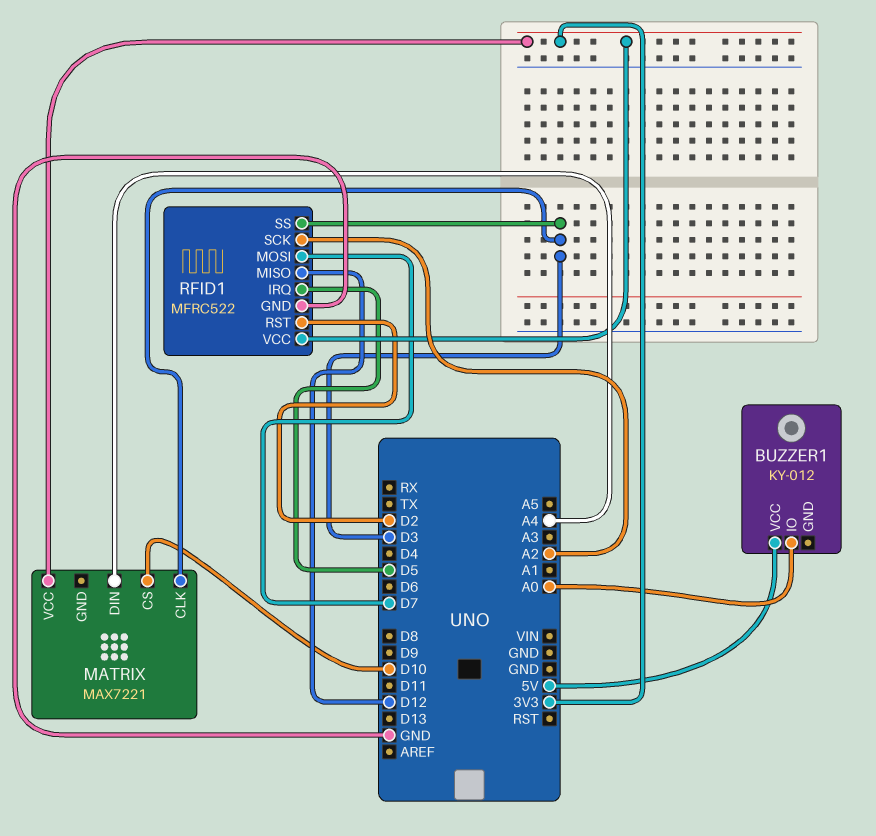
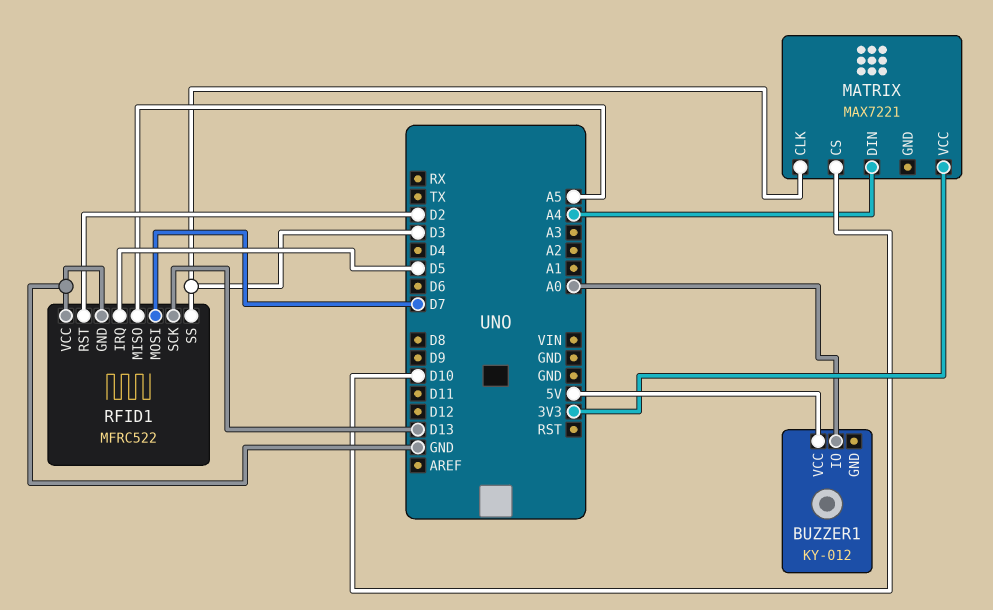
RFID1 pin MISO: D12 -> A5
RFID1 pin SCK: A2 -> D13
RFID1 pin VCC: 3V3 -> GND

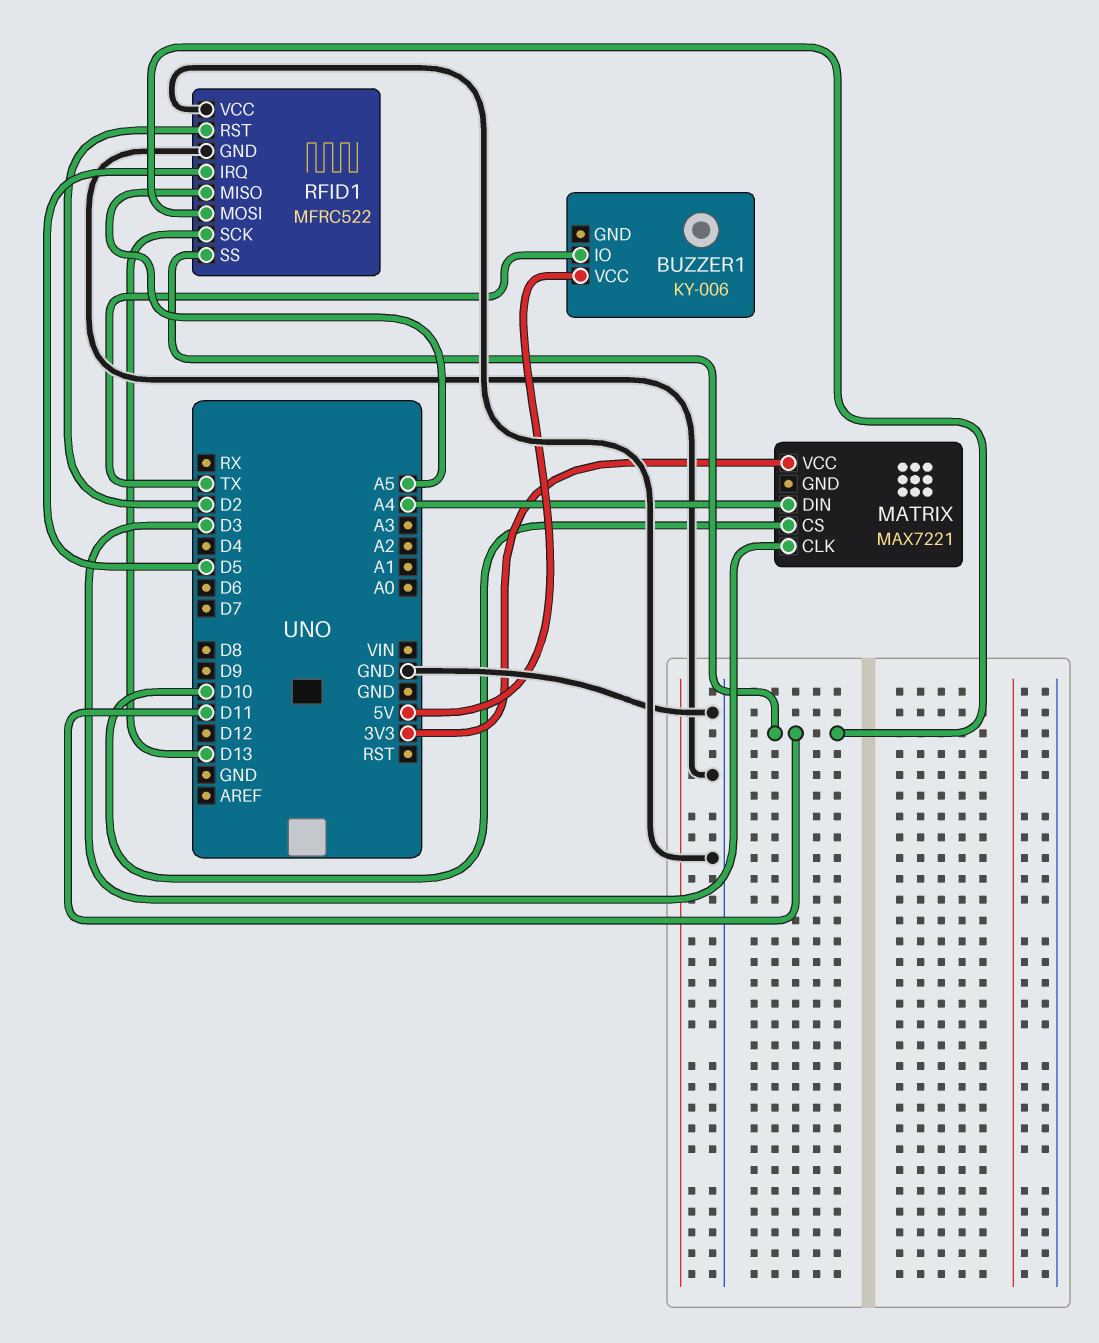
BUZZER1: KY-012 -> KY-006
BUZZER1 pin IO: A0 -> TX
RFID1 pin MOSI: D7 -> D11
RFID1 pin SS: D3 -> D11

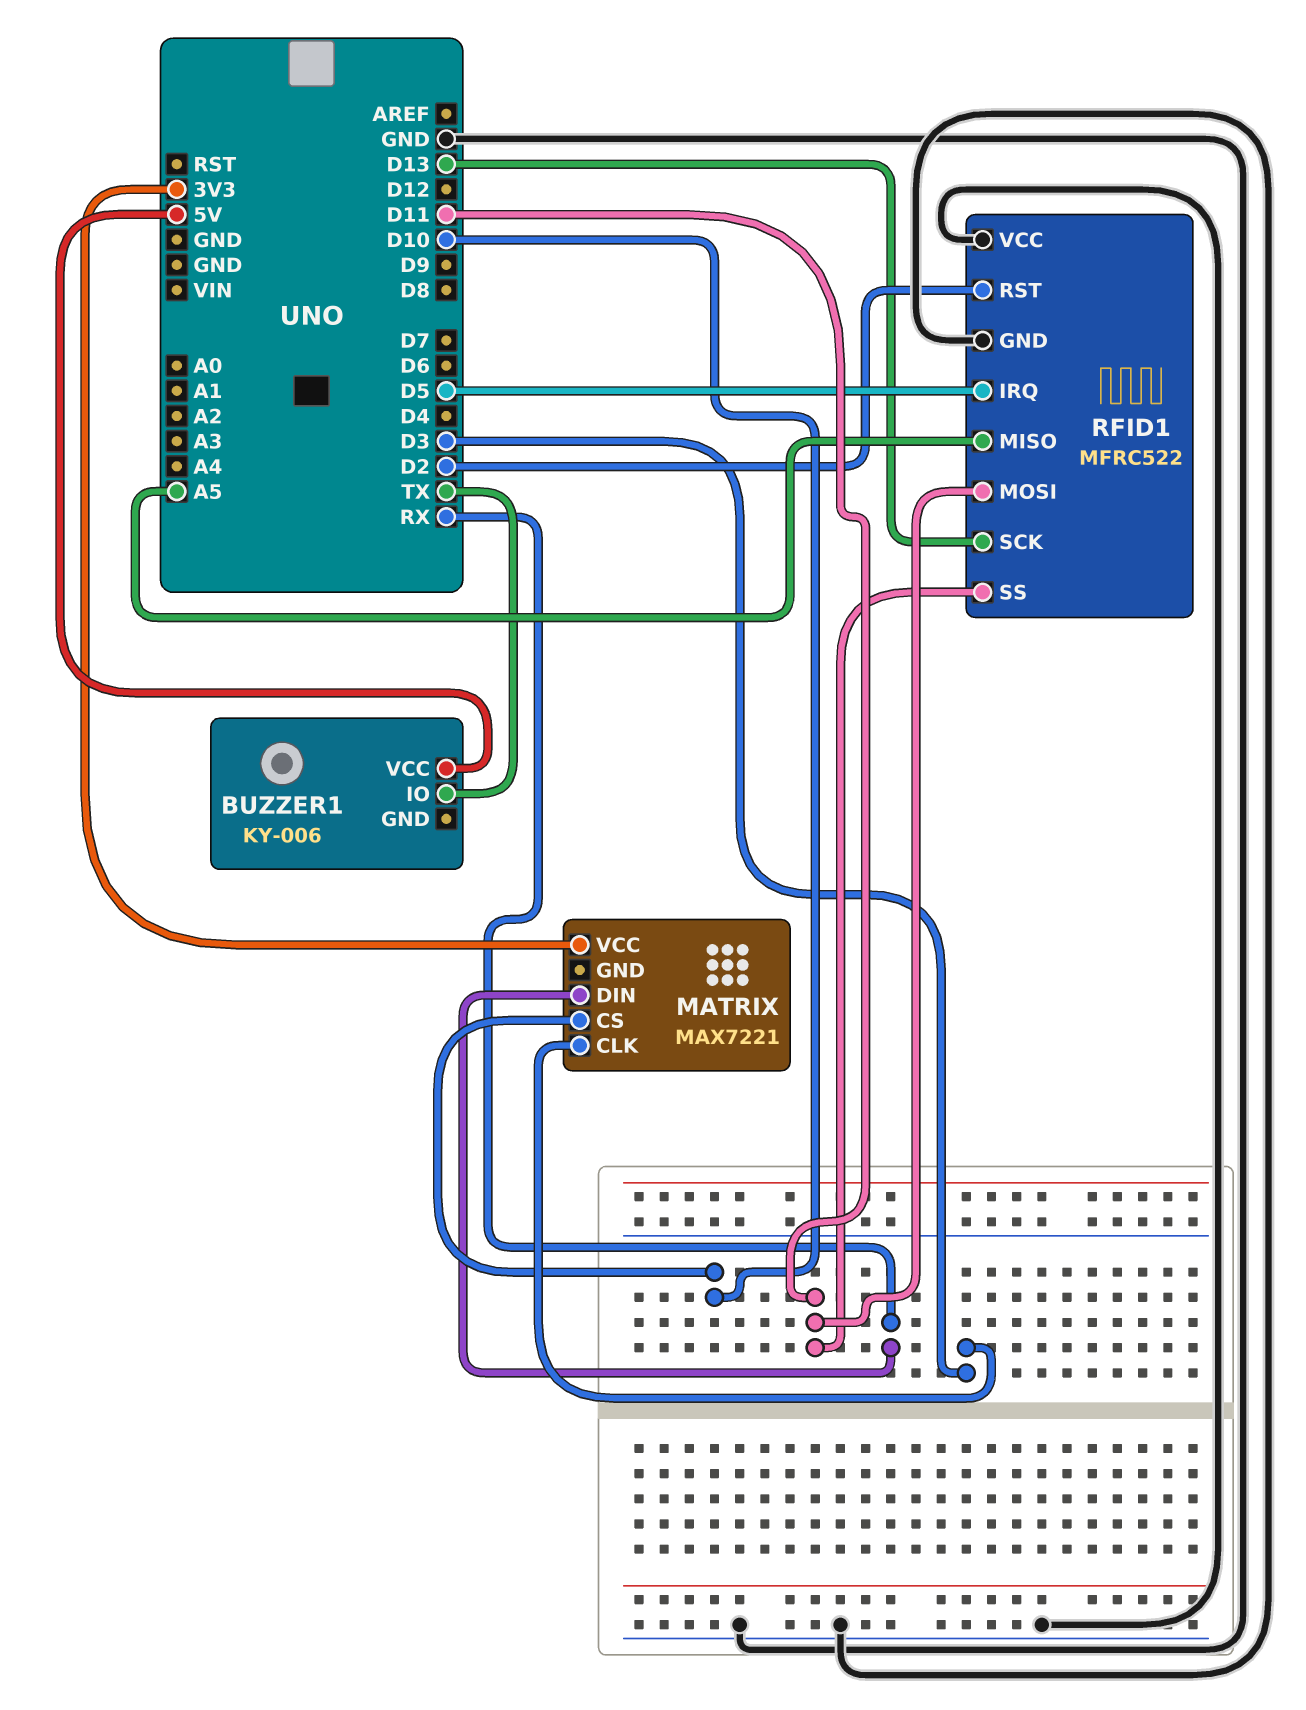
MATRIX pin DIN: A4 -> RX

